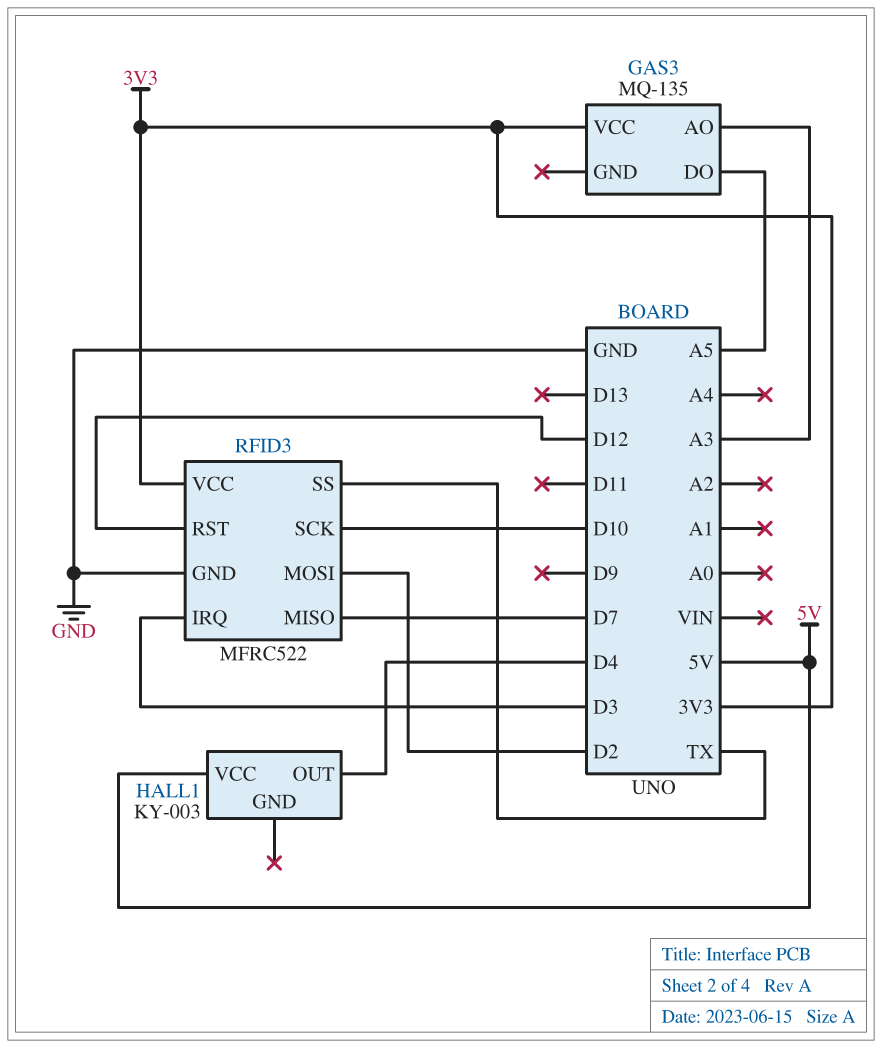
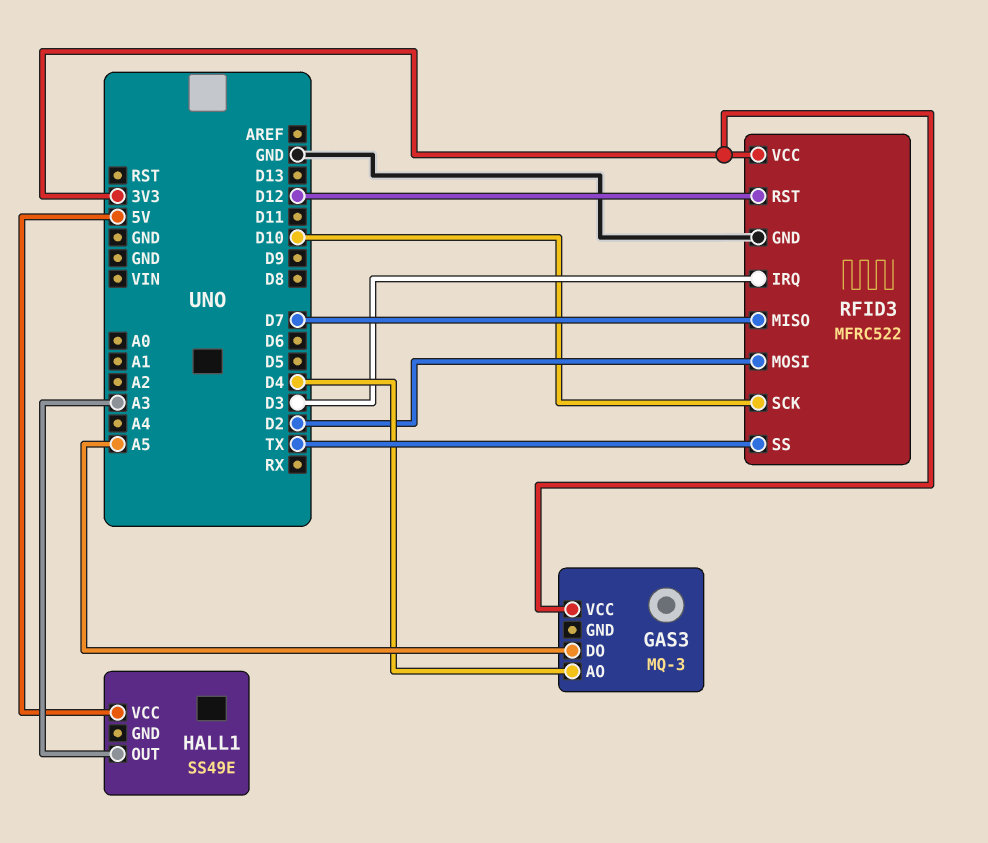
GAS3: MQ-135 -> MQ-3
GAS3 pin AO: A3 -> D4
HALL1: KY-003 -> SS49E
HALL1 pin OUT: D4 -> A3

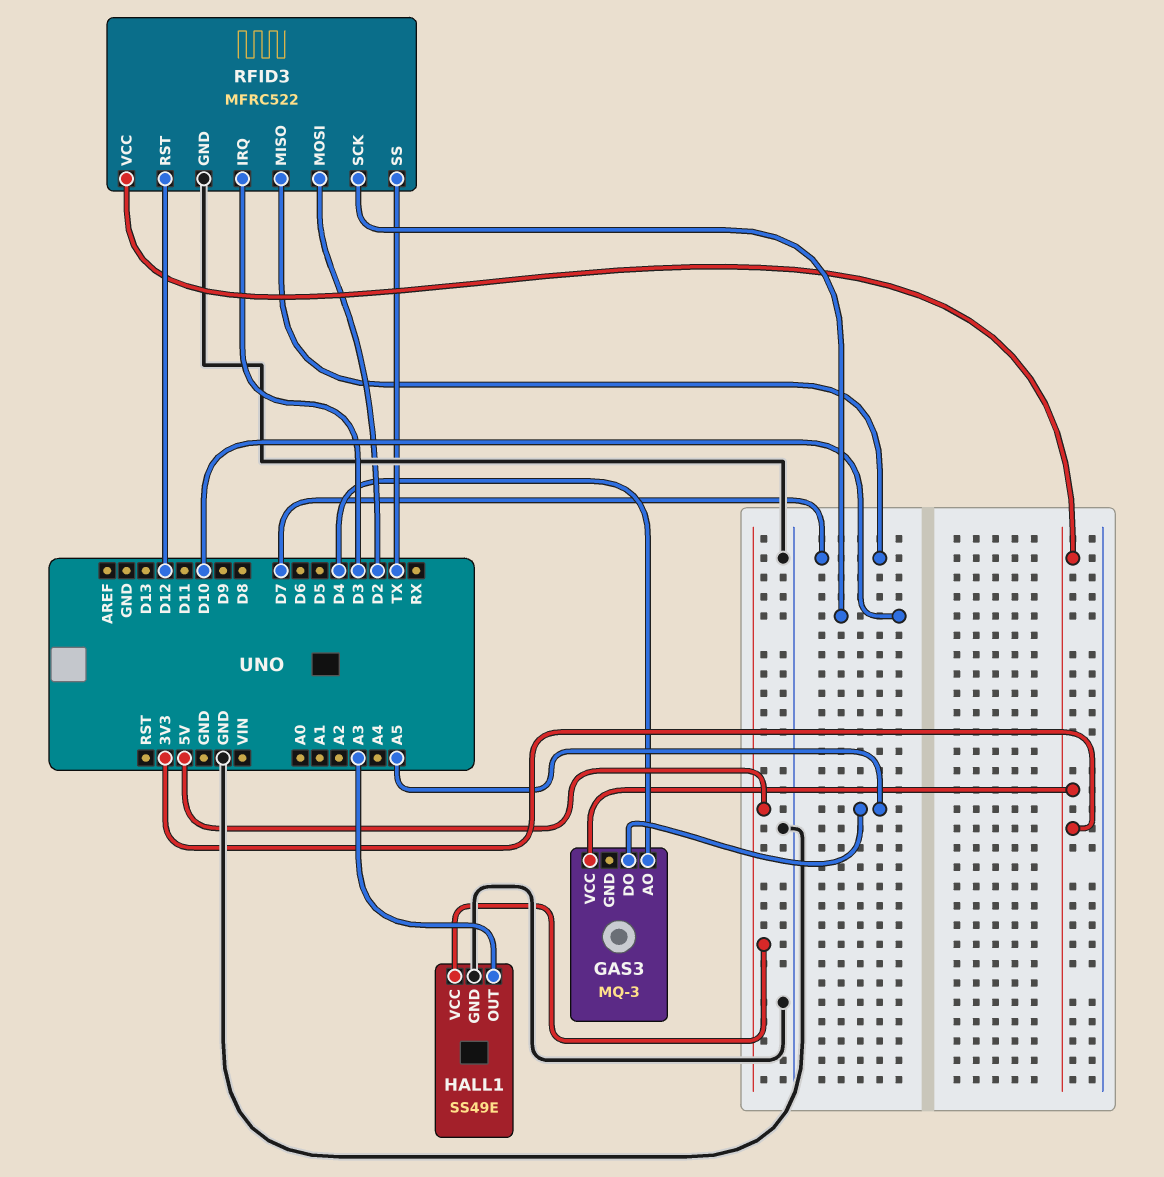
HALL1 pin GND: none -> GND

